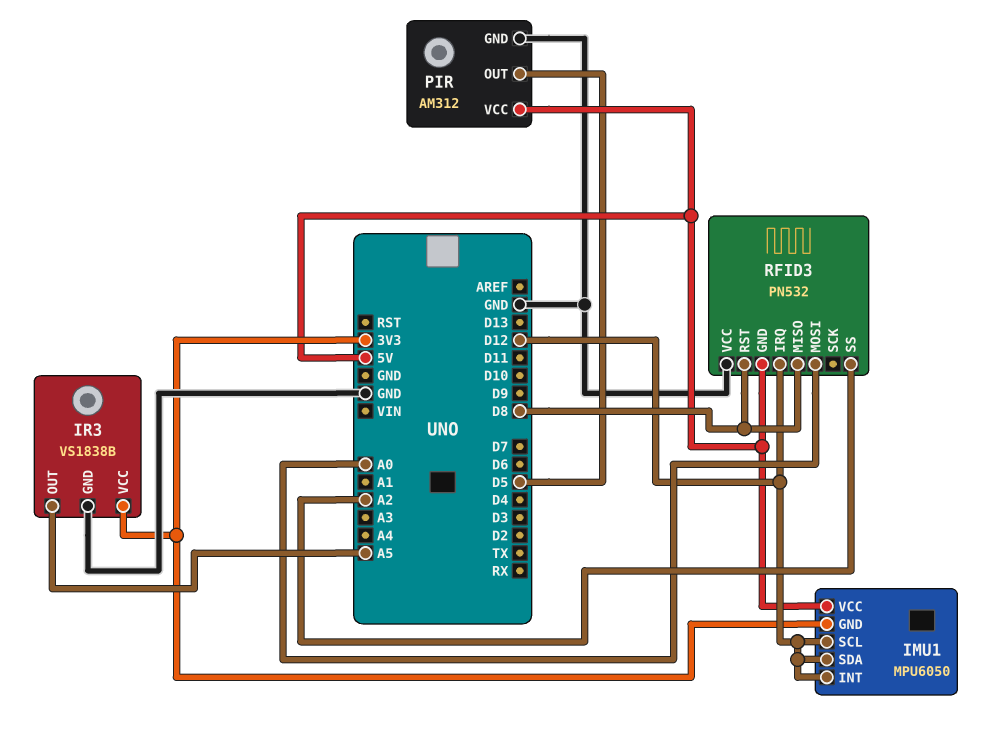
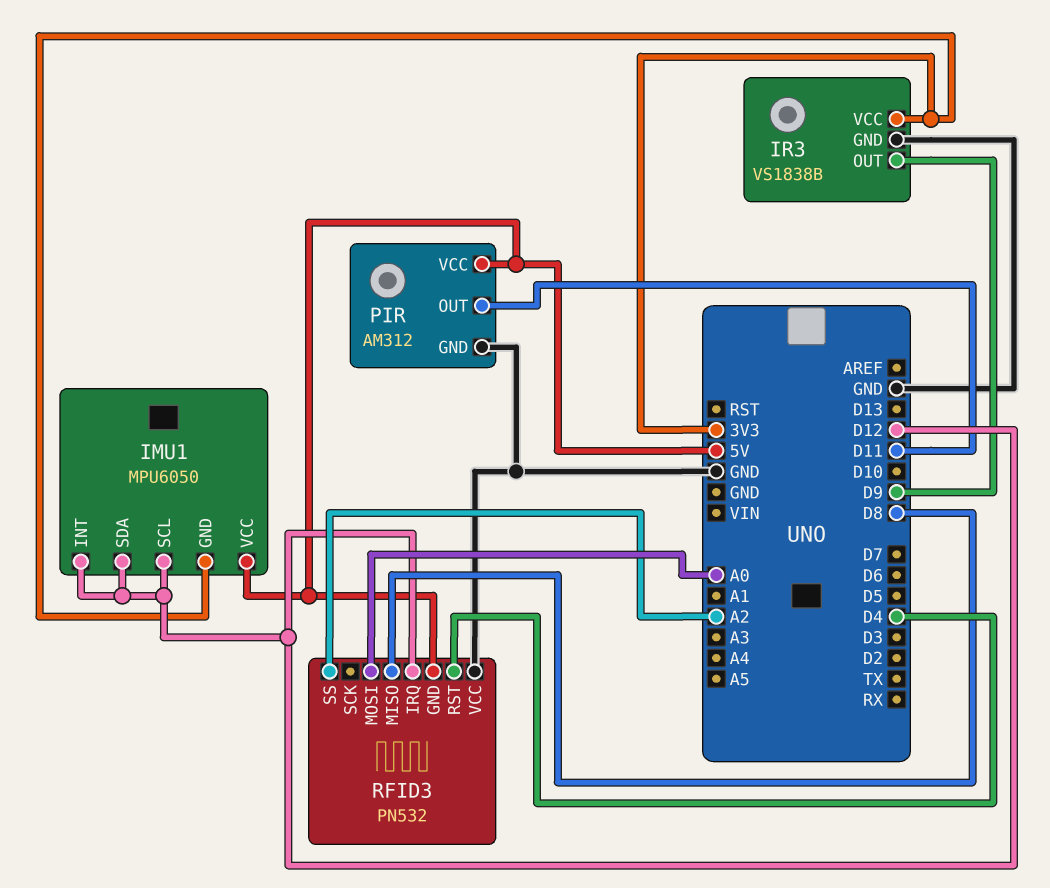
IR3 pin OUT: A5 -> D9
PIR pin OUT: D5 -> D11
RFID3 pin RST: D8 -> D4

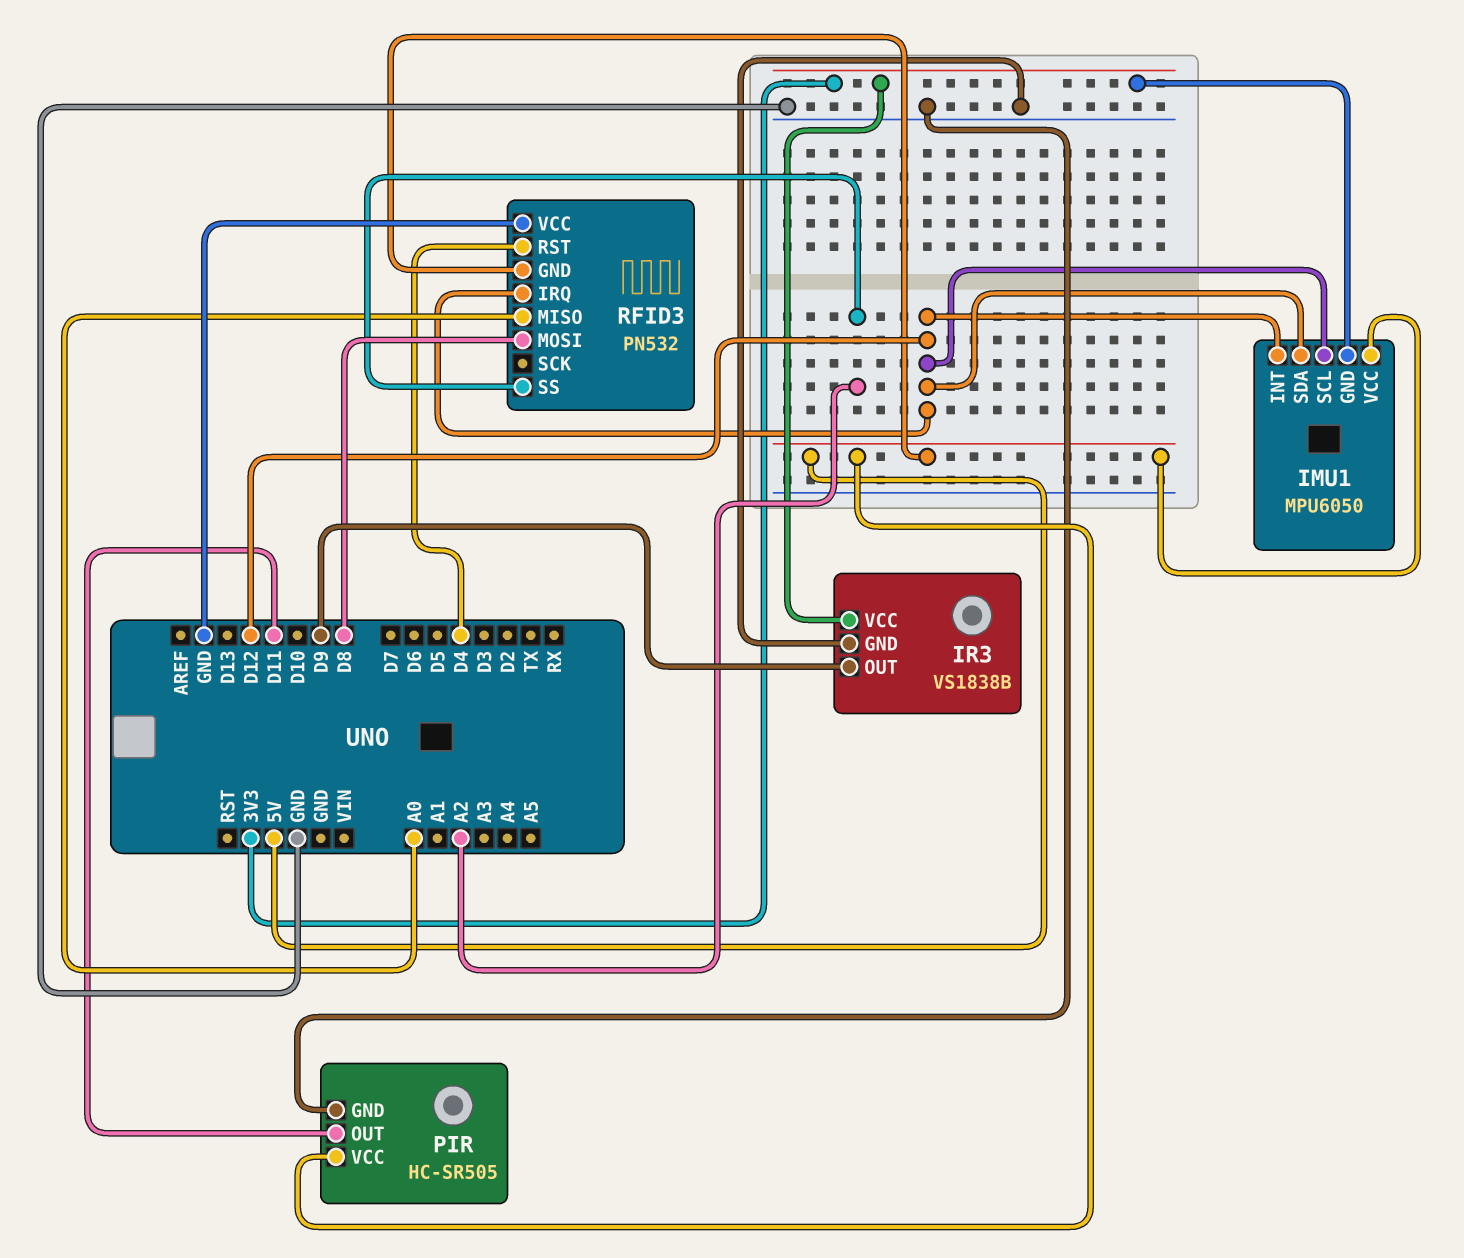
PIR: AM312 -> HC-SR505
RFID3 pin MISO: D8 -> A0
RFID3 pin MOSI: A0 -> D8

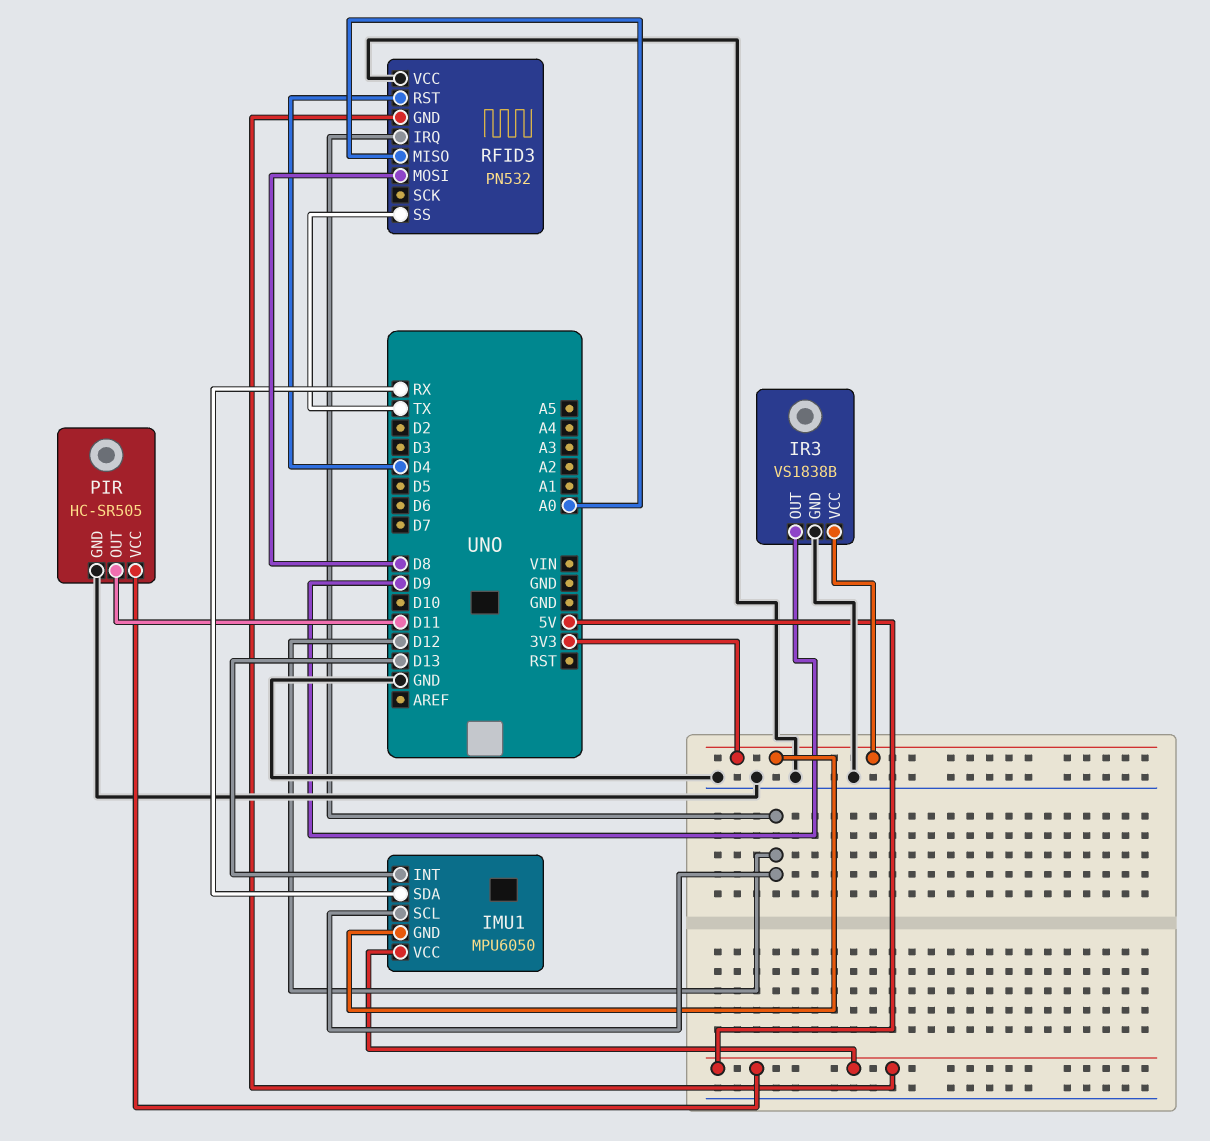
IMU1 pin INT: D12 -> D13
IMU1 pin SDA: D12 -> RX
RFID3 pin SS: A2 -> TX

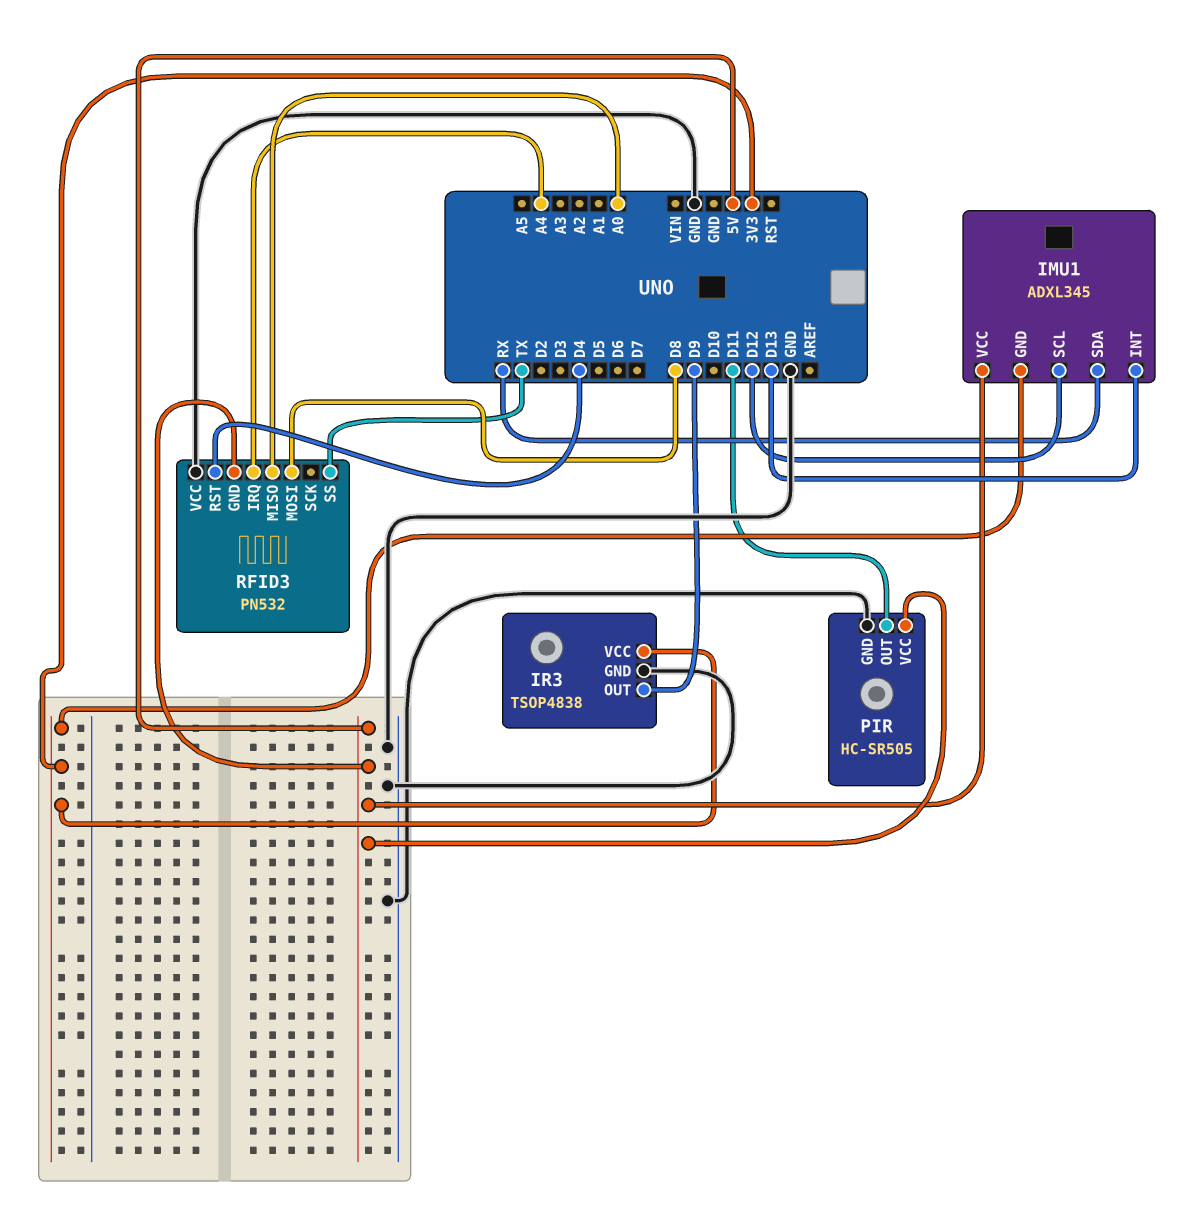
IMU1: MPU6050 -> ADXL345
IR3: VS1838B -> TSOP4838
RFID3 pin IRQ: D12 -> A4

